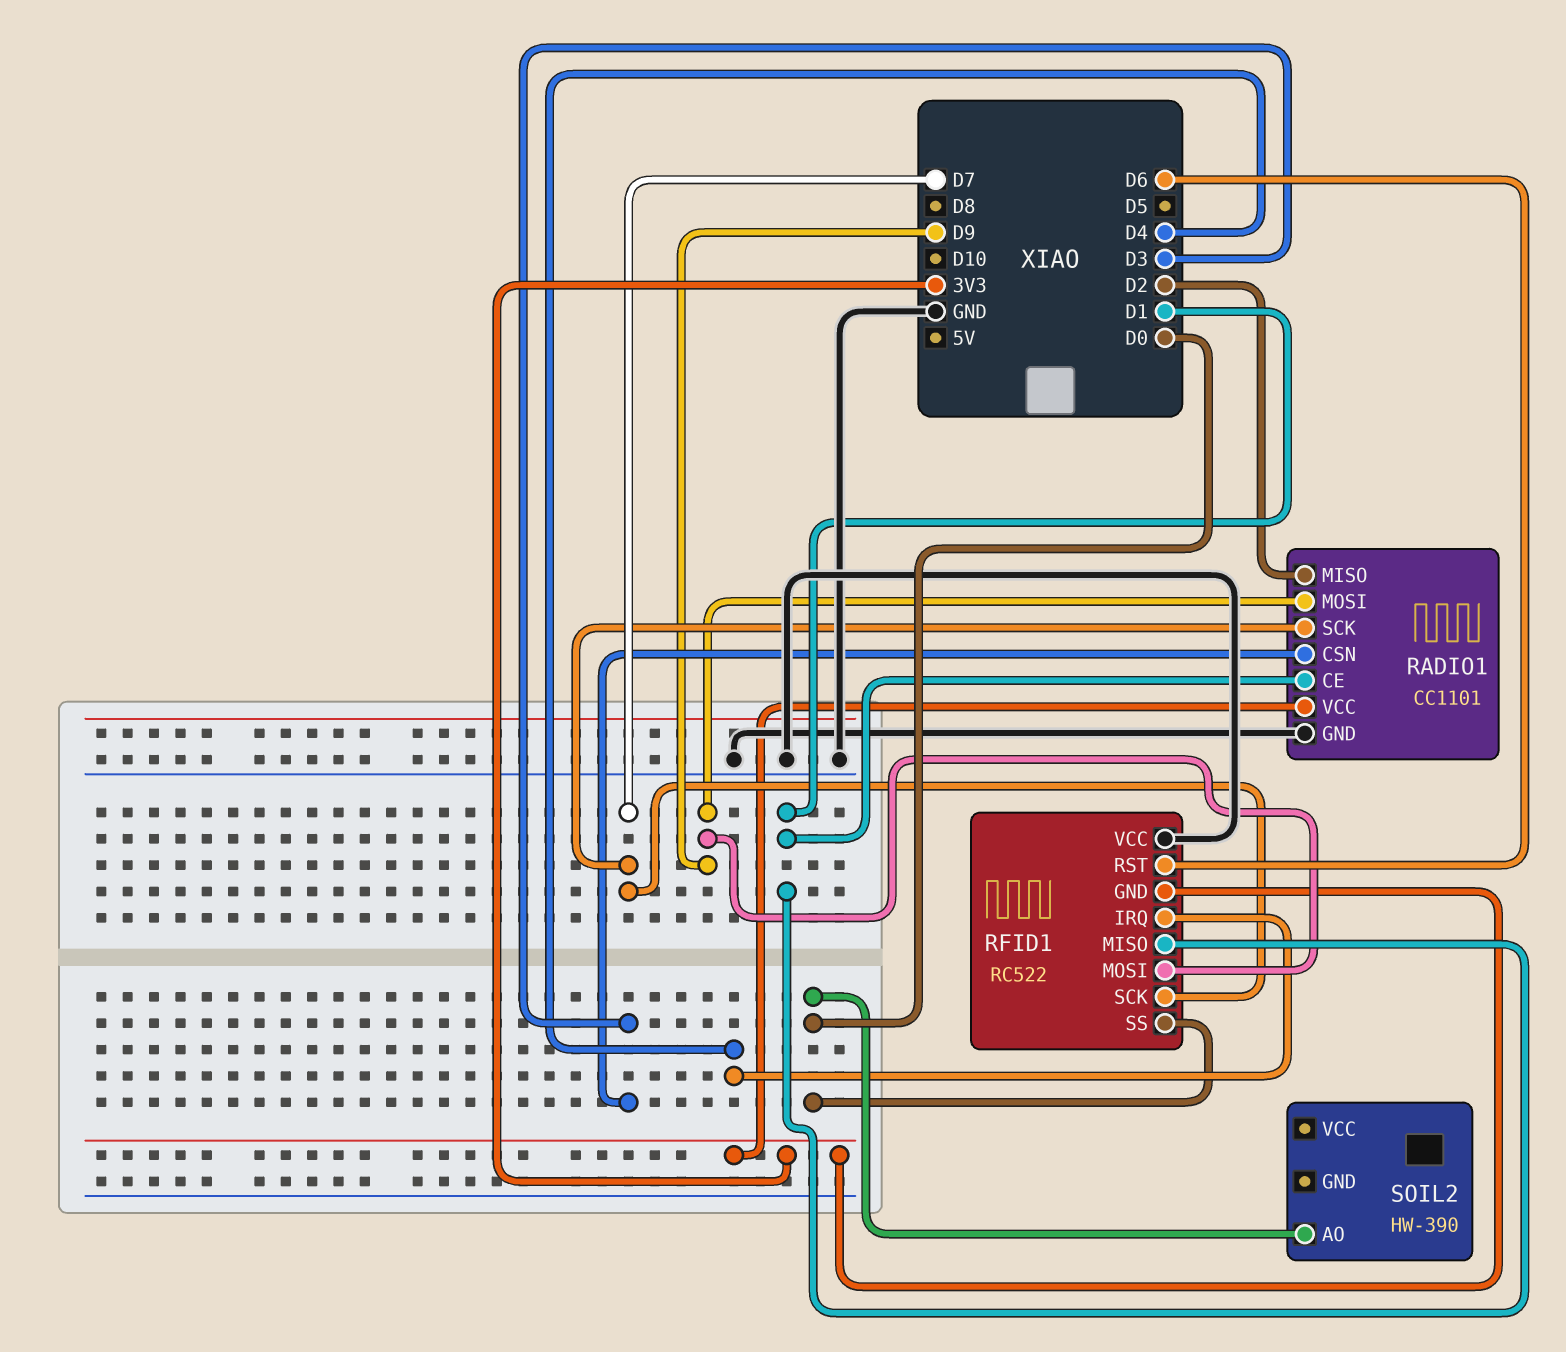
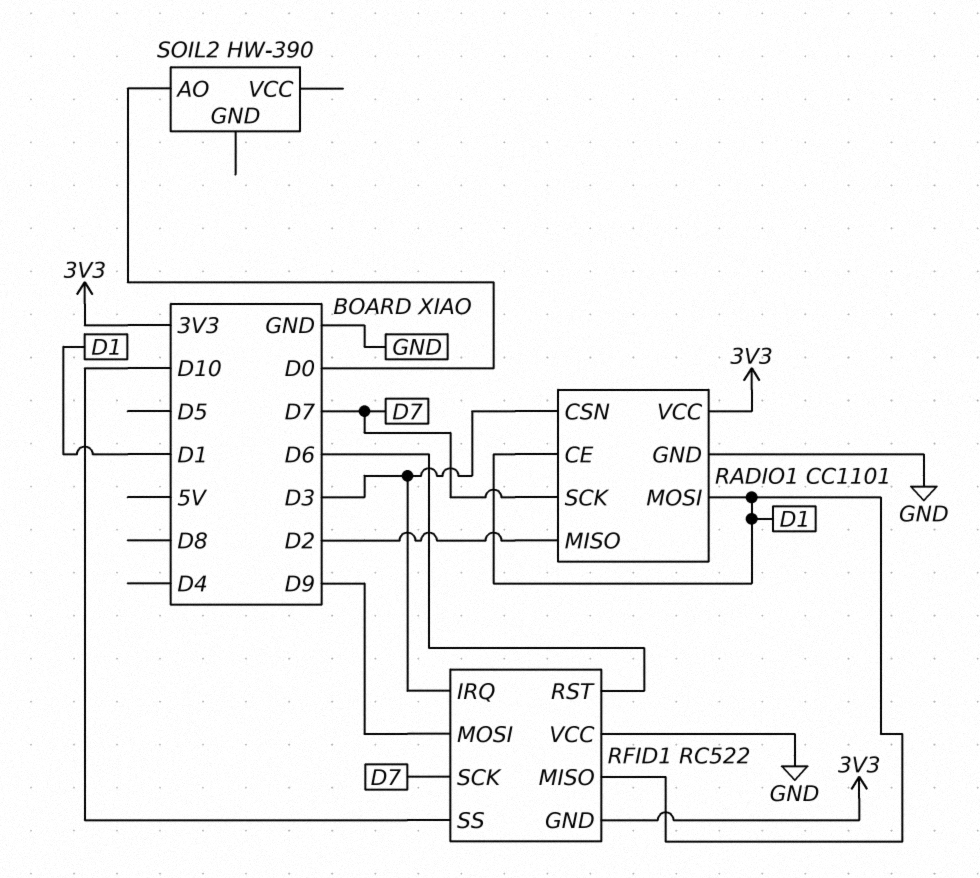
RADIO1 pin MOSI: D9 -> D1
RFID1 pin IRQ: D4 -> D3
RFID1 pin SS: D0 -> D10

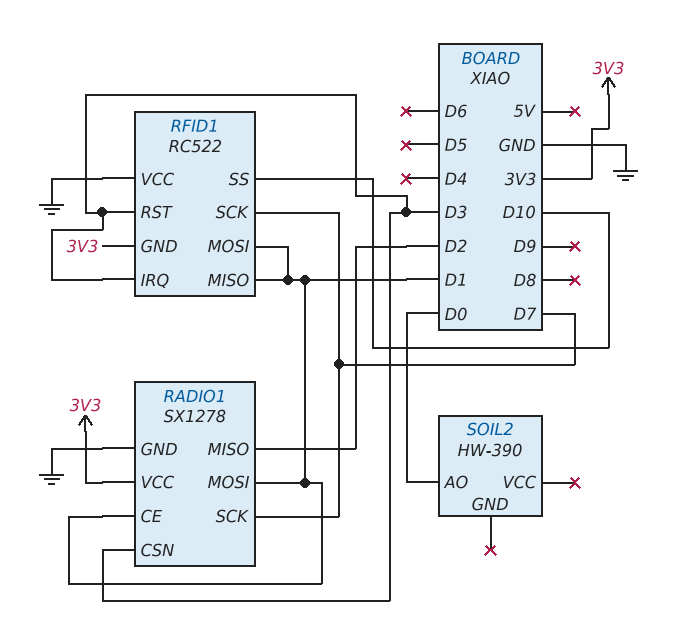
RADIO1: CC1101 -> SX1278
RFID1 pin MOSI: D9 -> D1
RFID1 pin RST: D6 -> D3

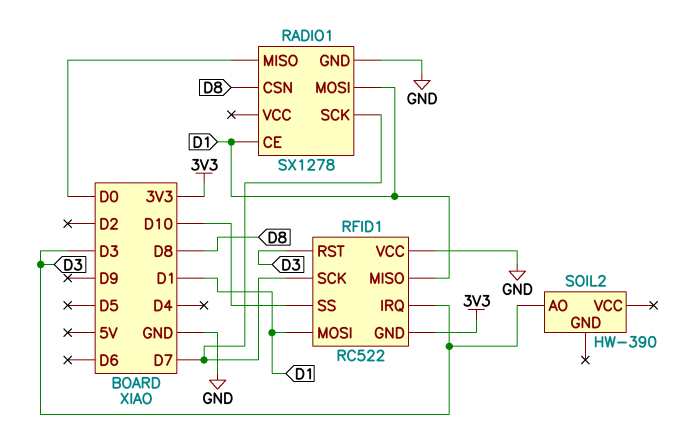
RADIO1 pin CSN: D3 -> D8
RADIO1 pin MISO: D2 -> D0
RADIO1 pin VCC: 3V3 -> none
SOIL2 pin AO: D0 -> D3

